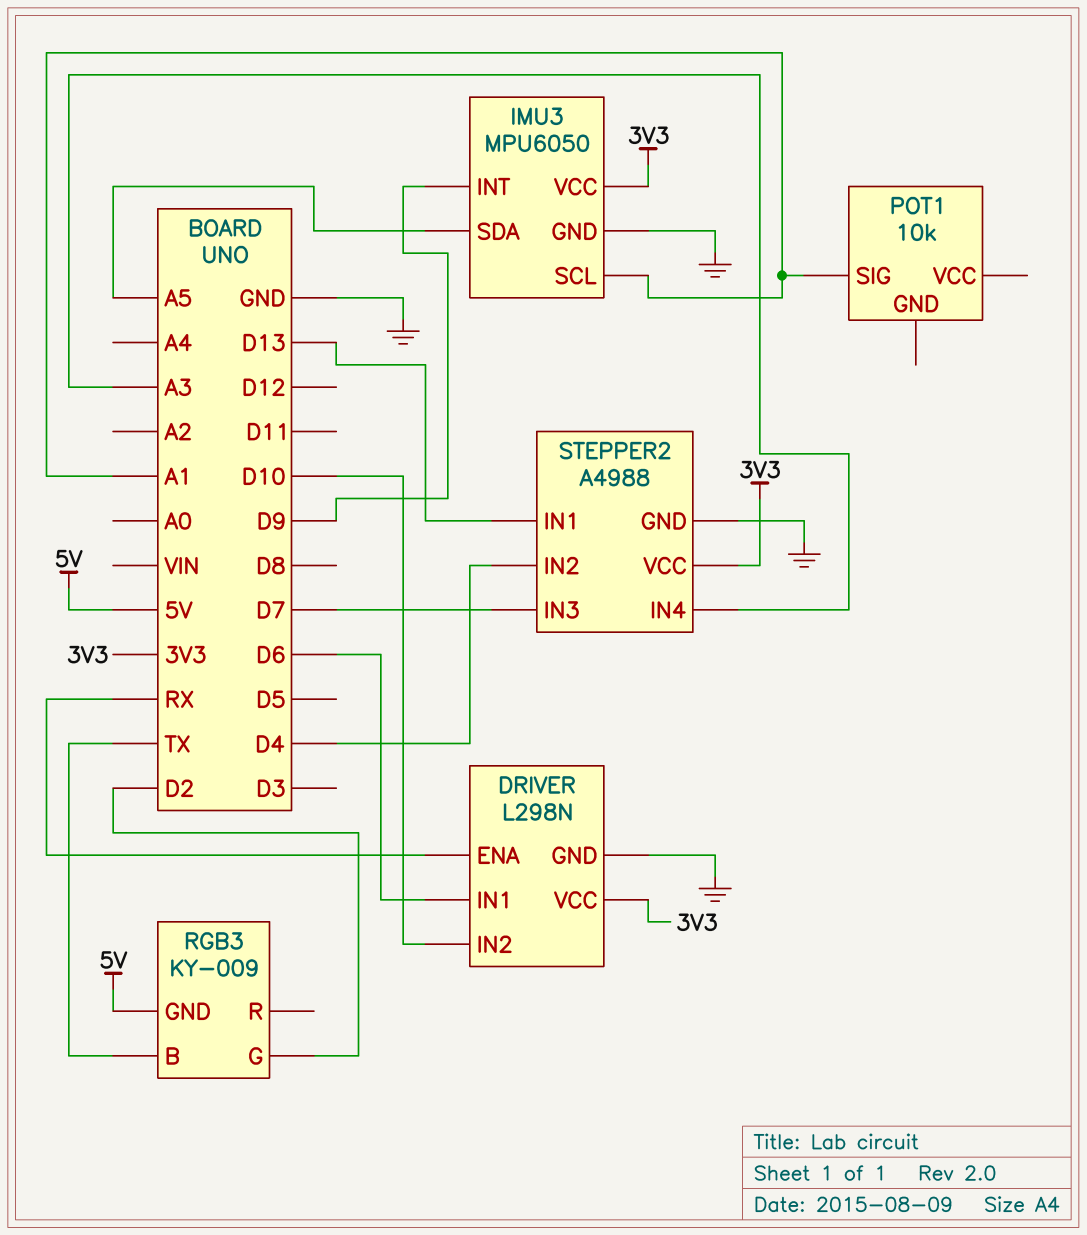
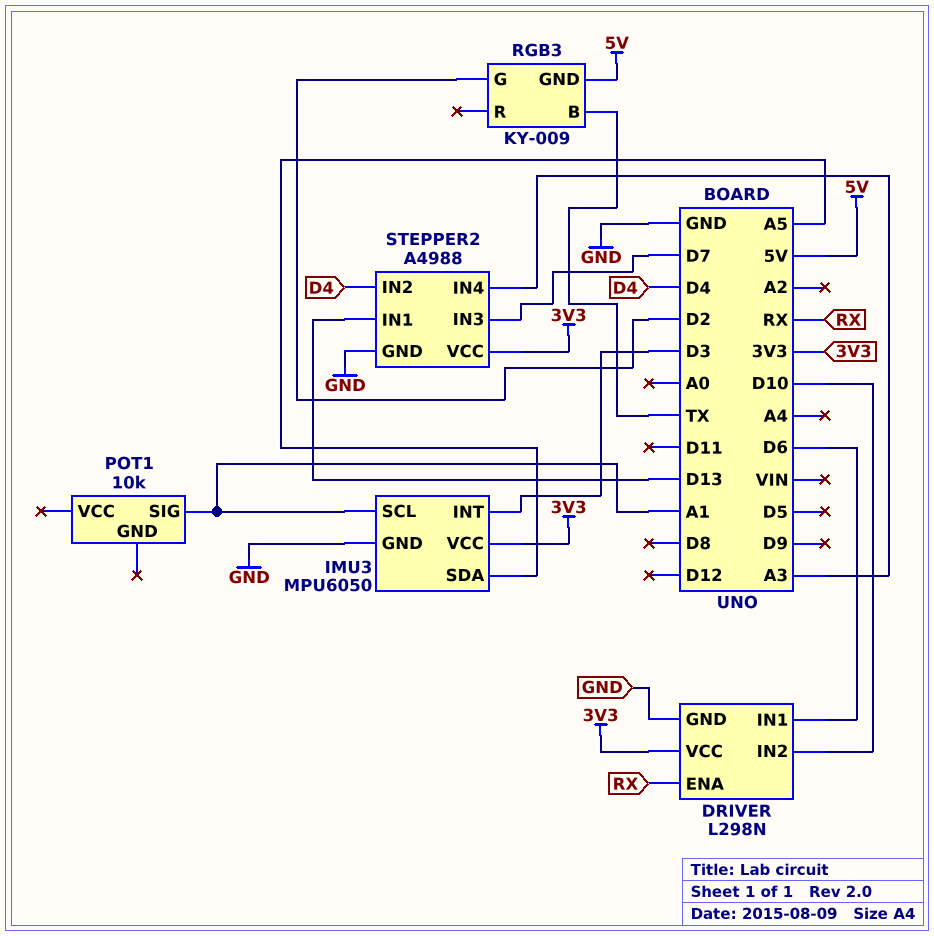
IMU3 pin INT: D9 -> D3

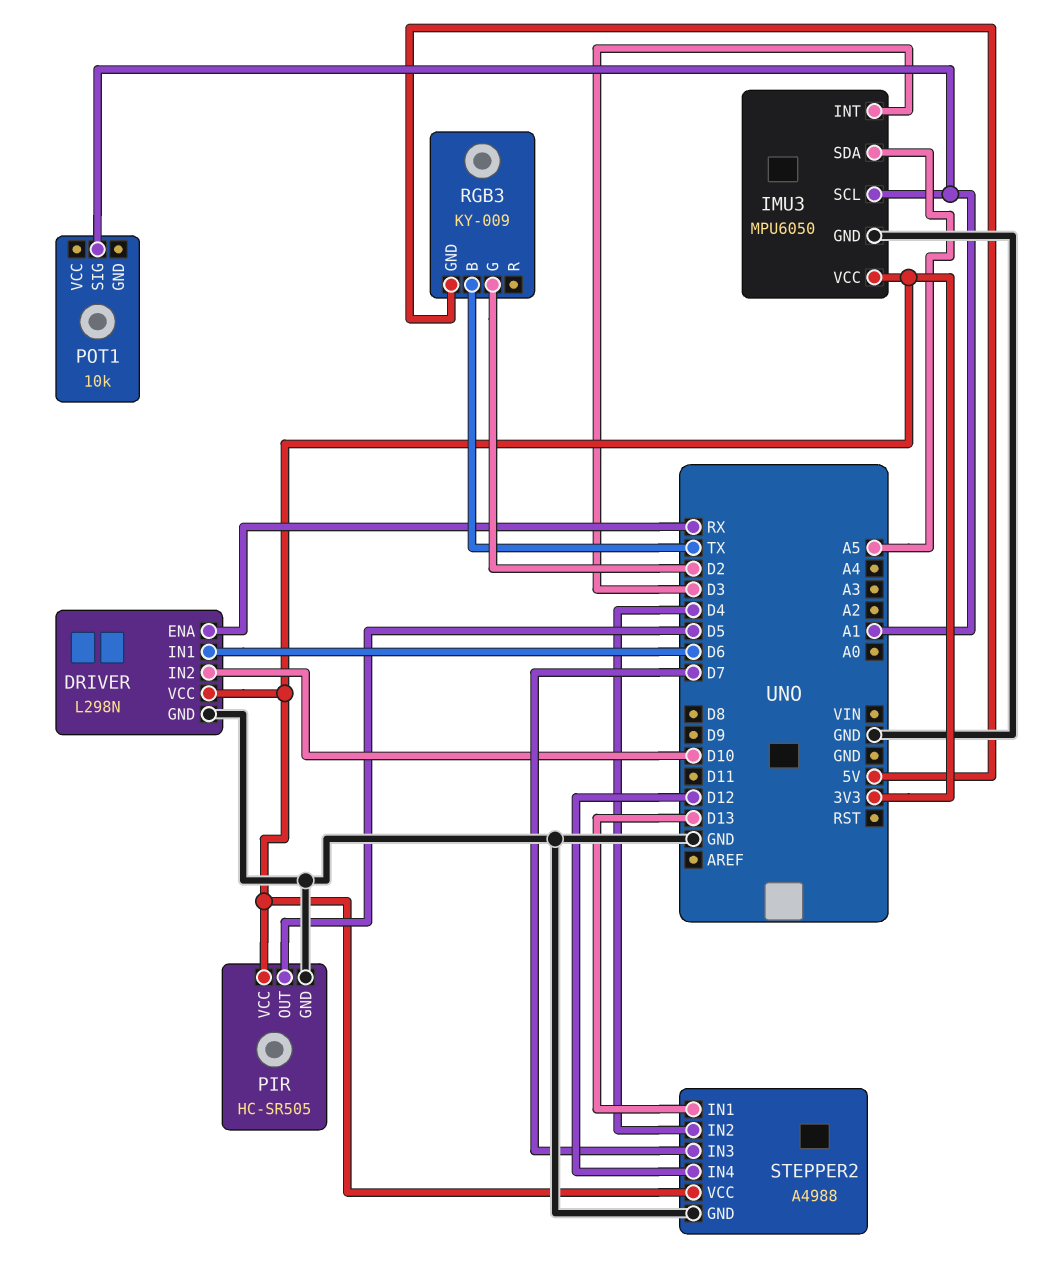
PIR: none -> HC-SR505
PIR pin GND: none -> GND
PIR pin OUT: none -> D5
PIR pin VCC: none -> 3V3
STEPPER2 pin IN4: A3 -> D12

